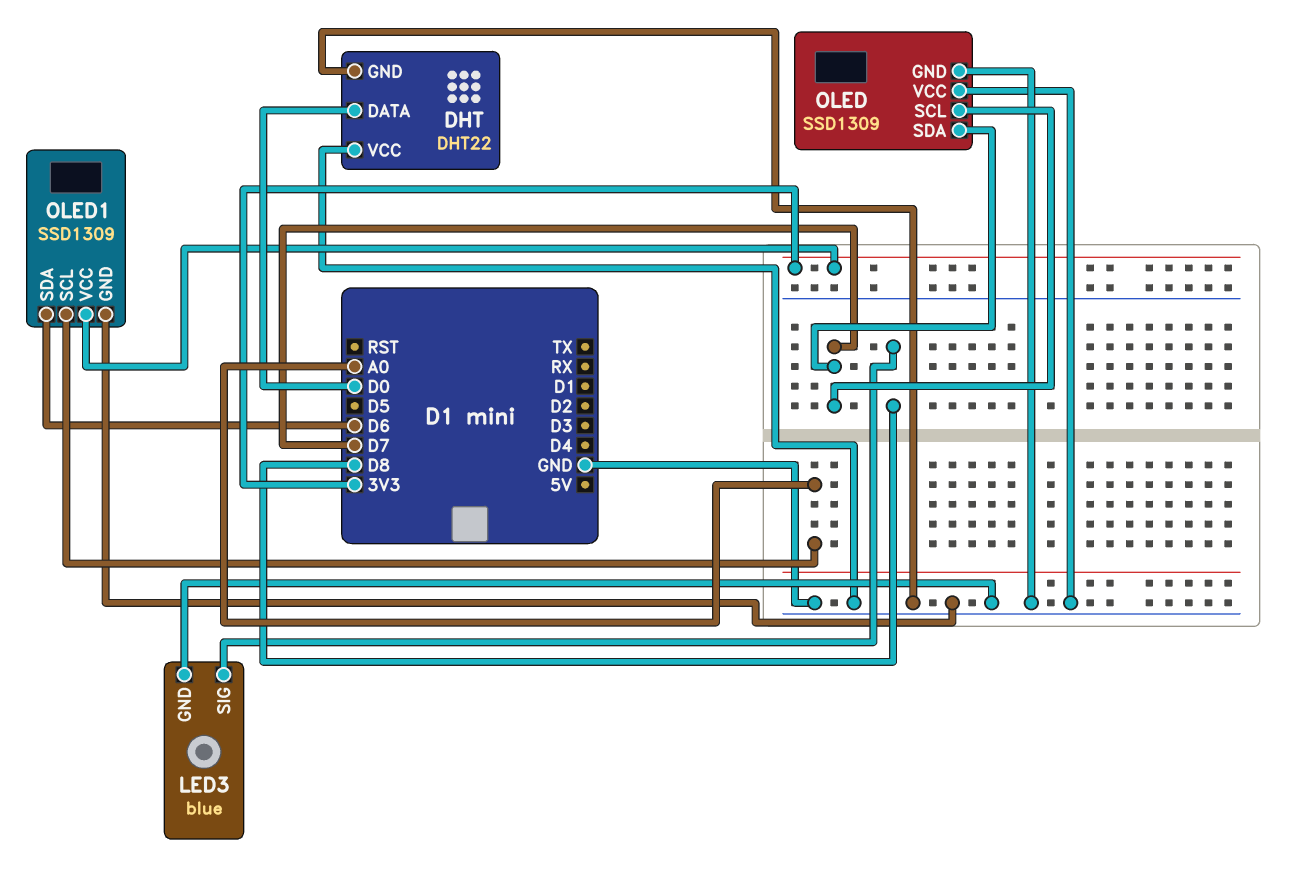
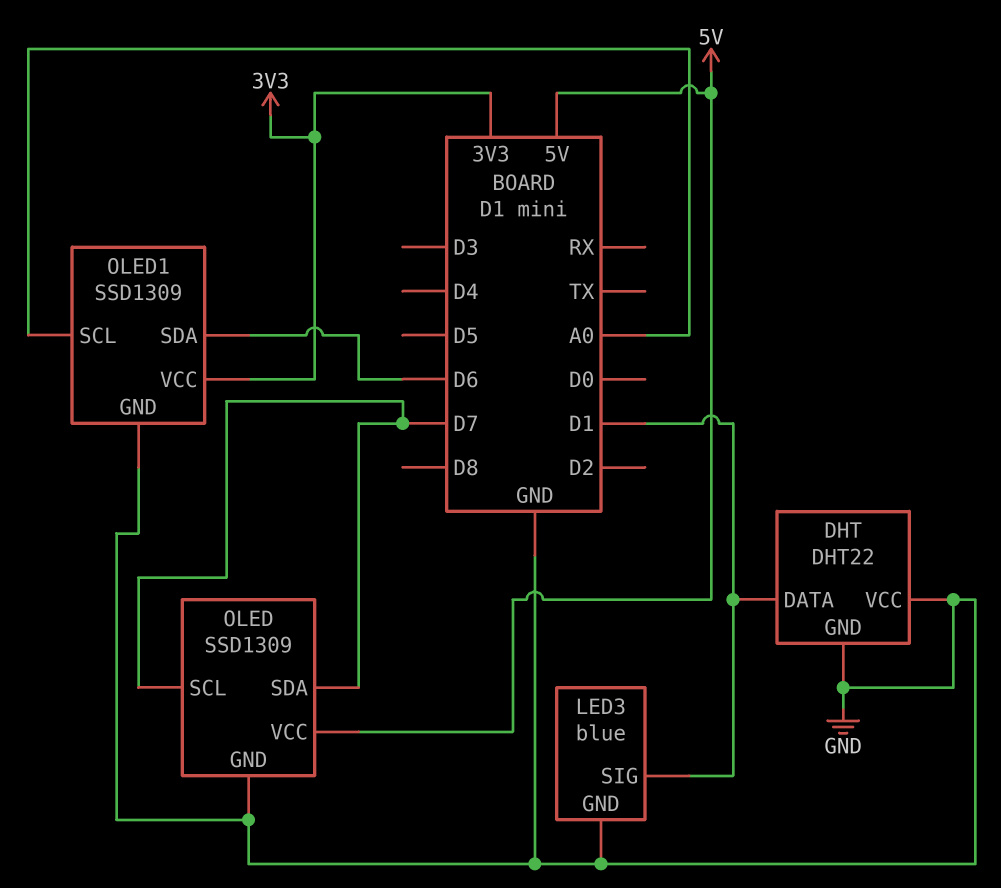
DHT pin DATA: D0 -> D1
LED3 pin SIG: D8 -> D1
OLED pin VCC: GND -> 5V

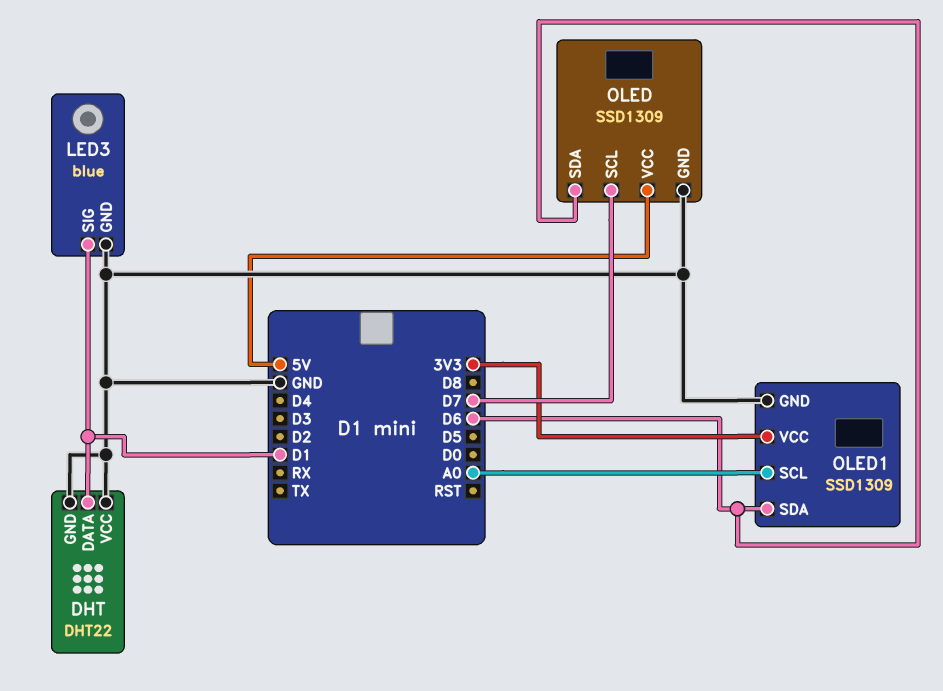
OLED pin SDA: D7 -> D6

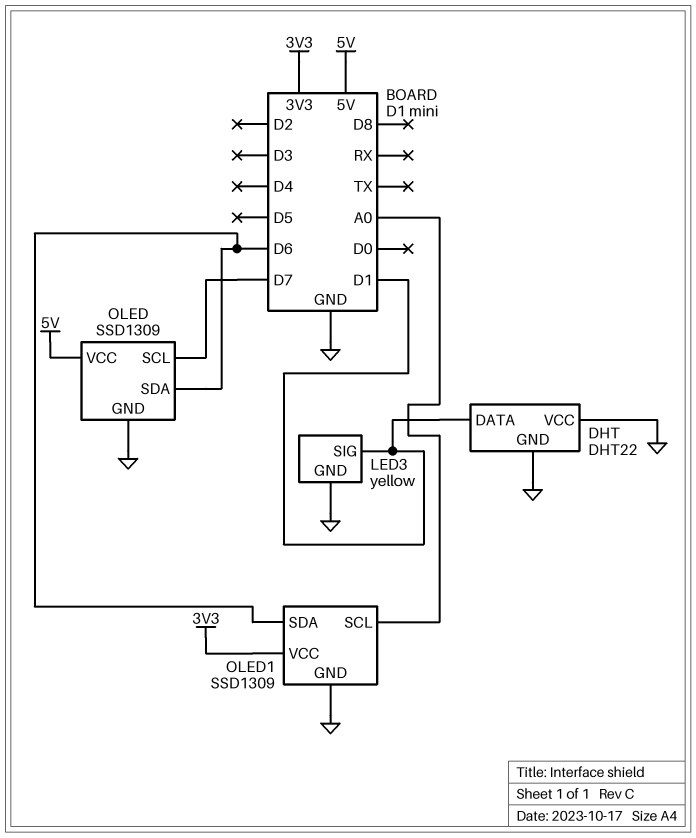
LED3: blue -> yellow

